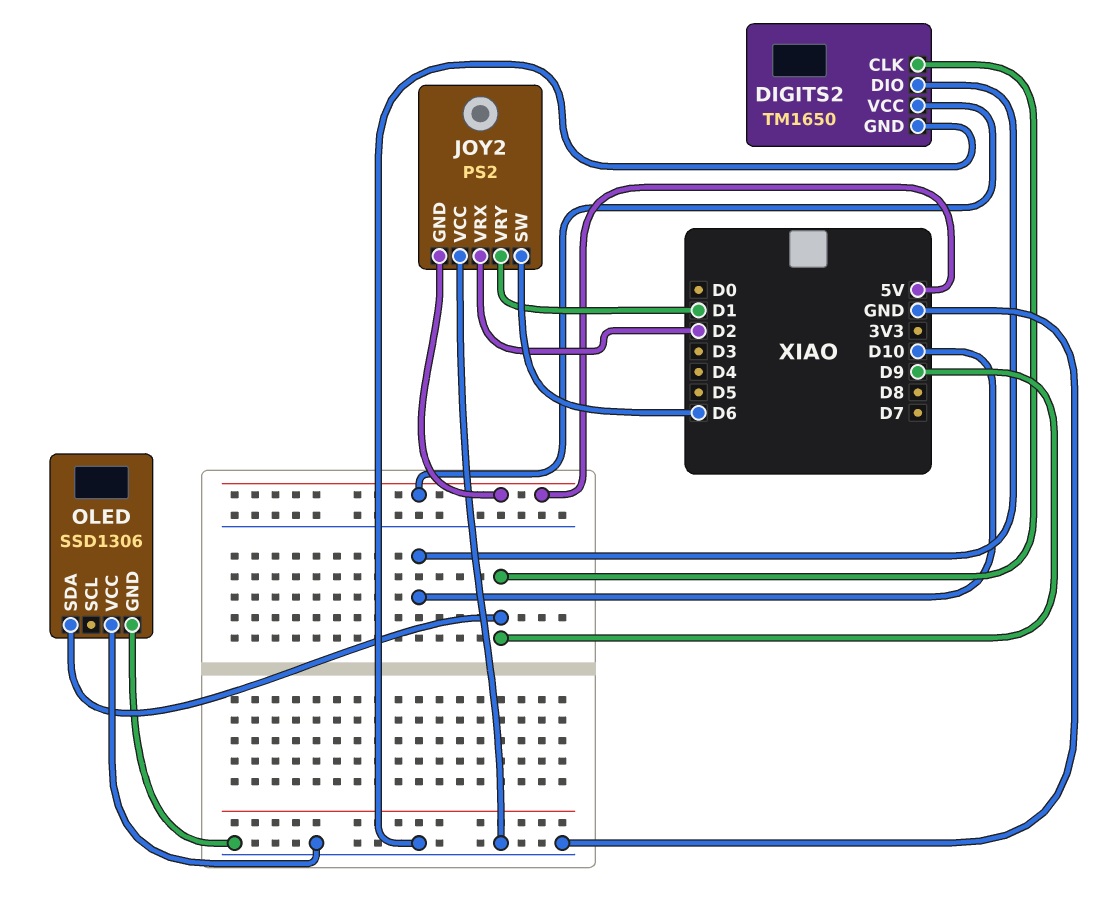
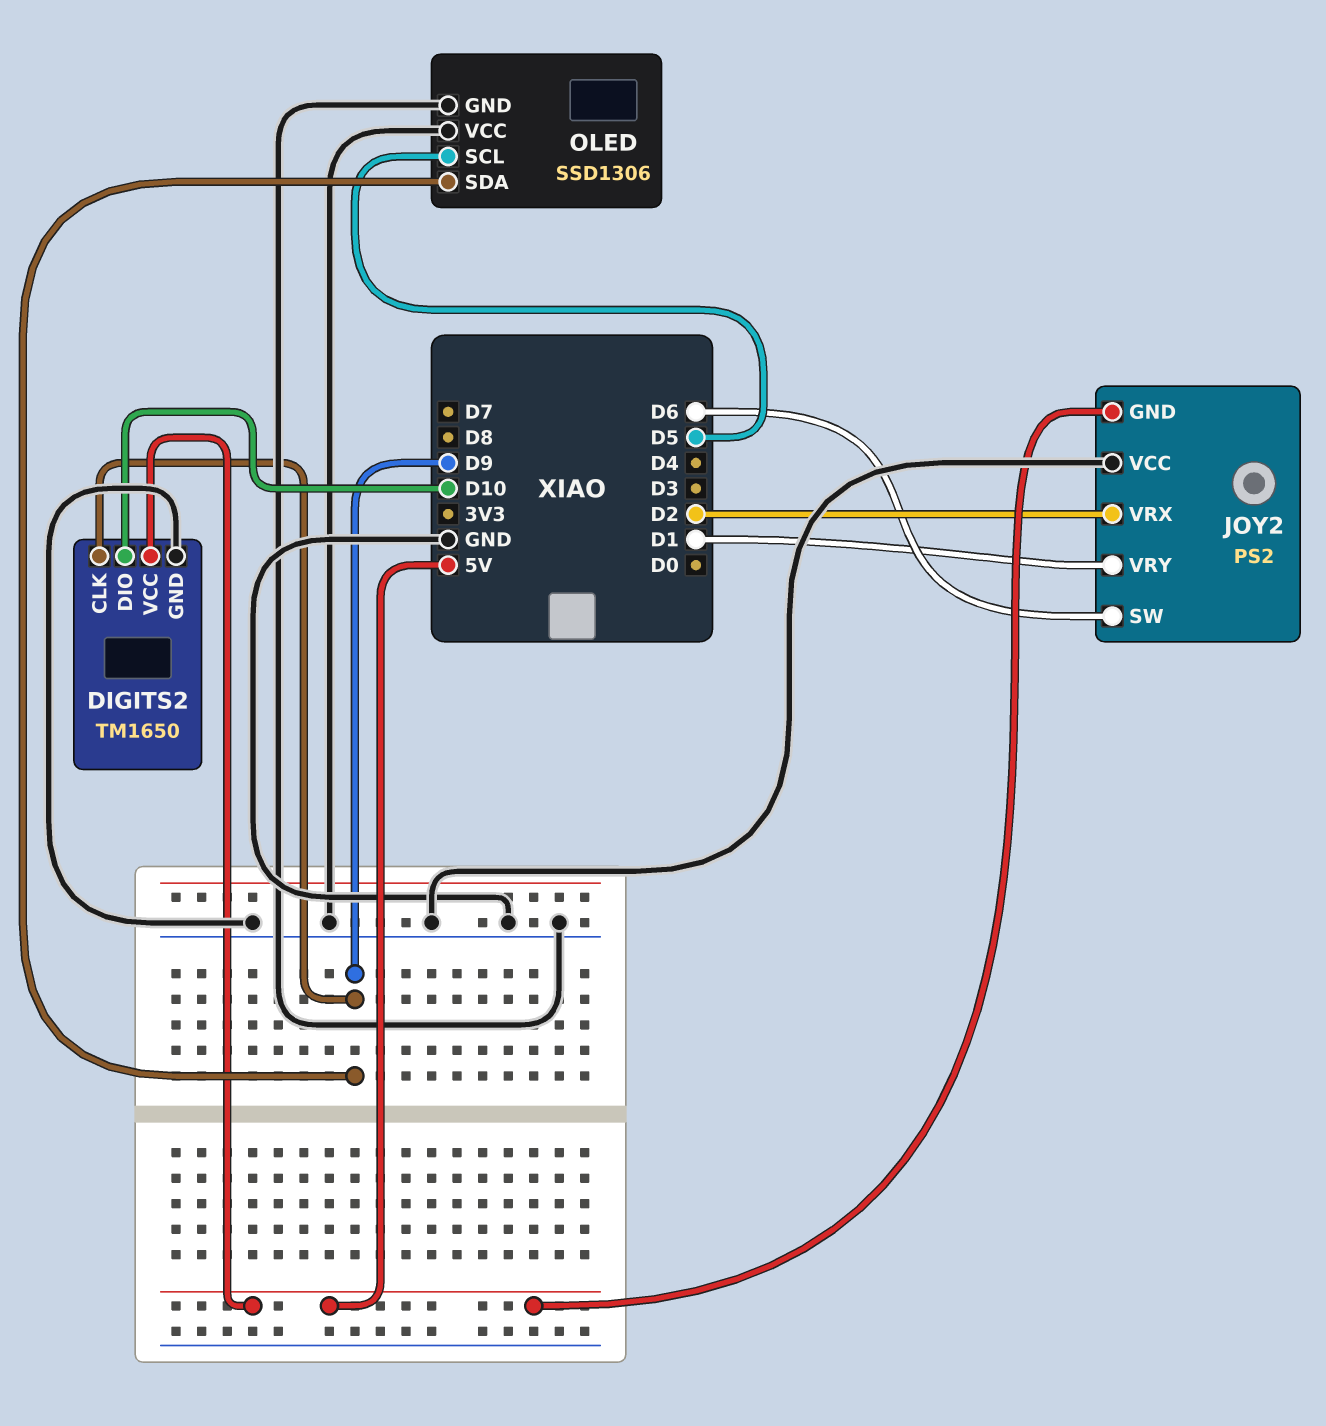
OLED pin SCL: none -> D5

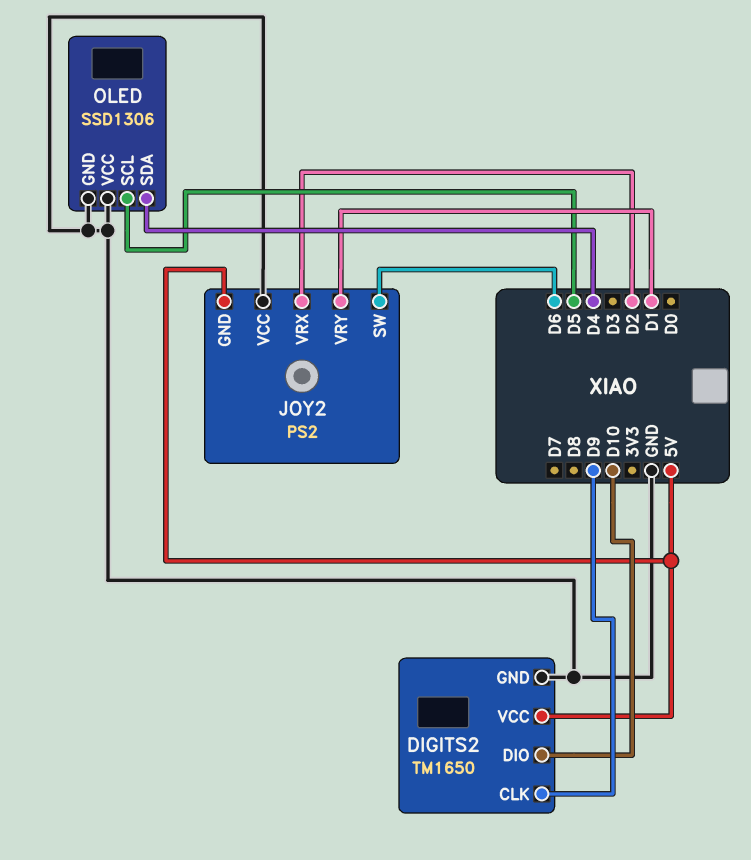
OLED pin SDA: D9 -> D4

